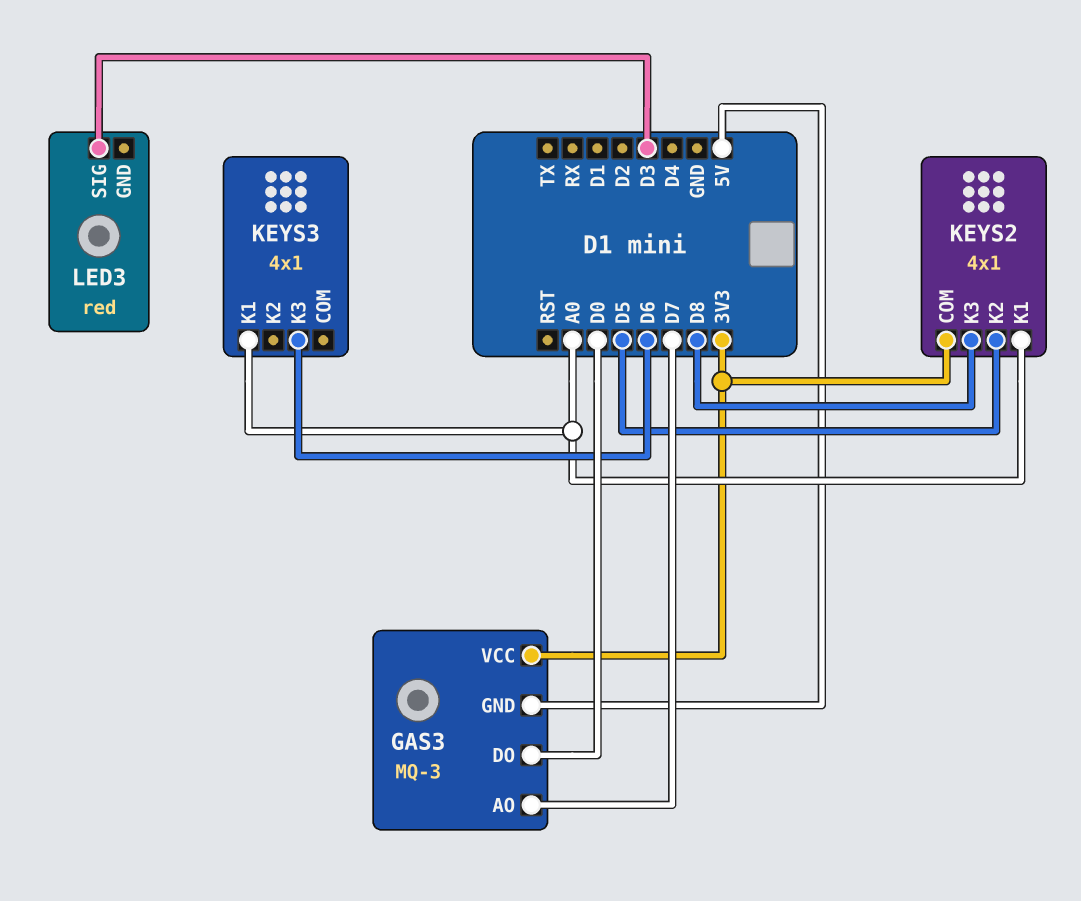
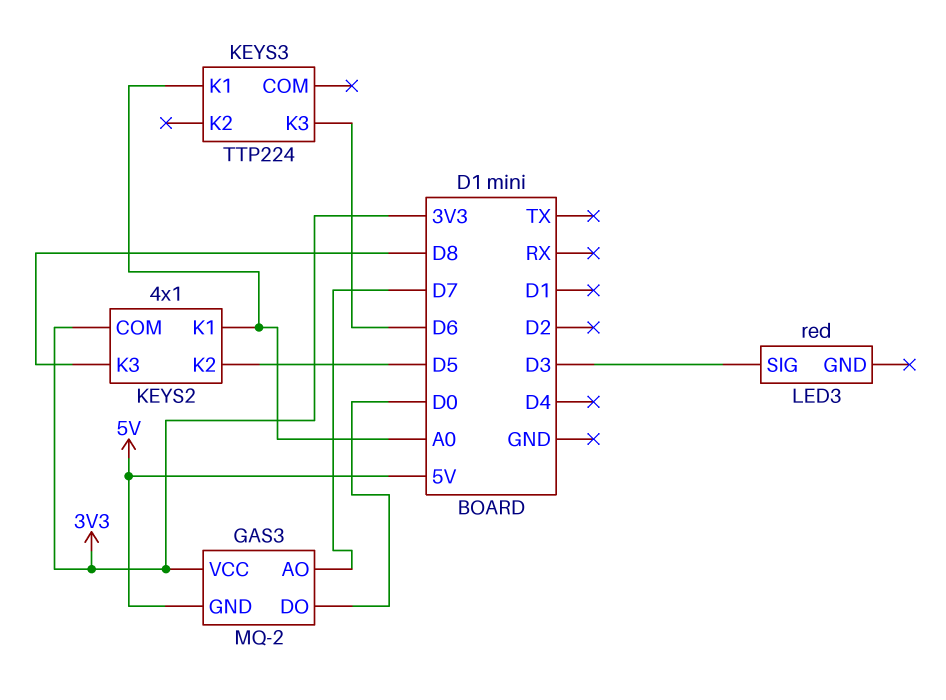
GAS3: MQ-3 -> MQ-2
KEYS3: 4x1 -> TTP224

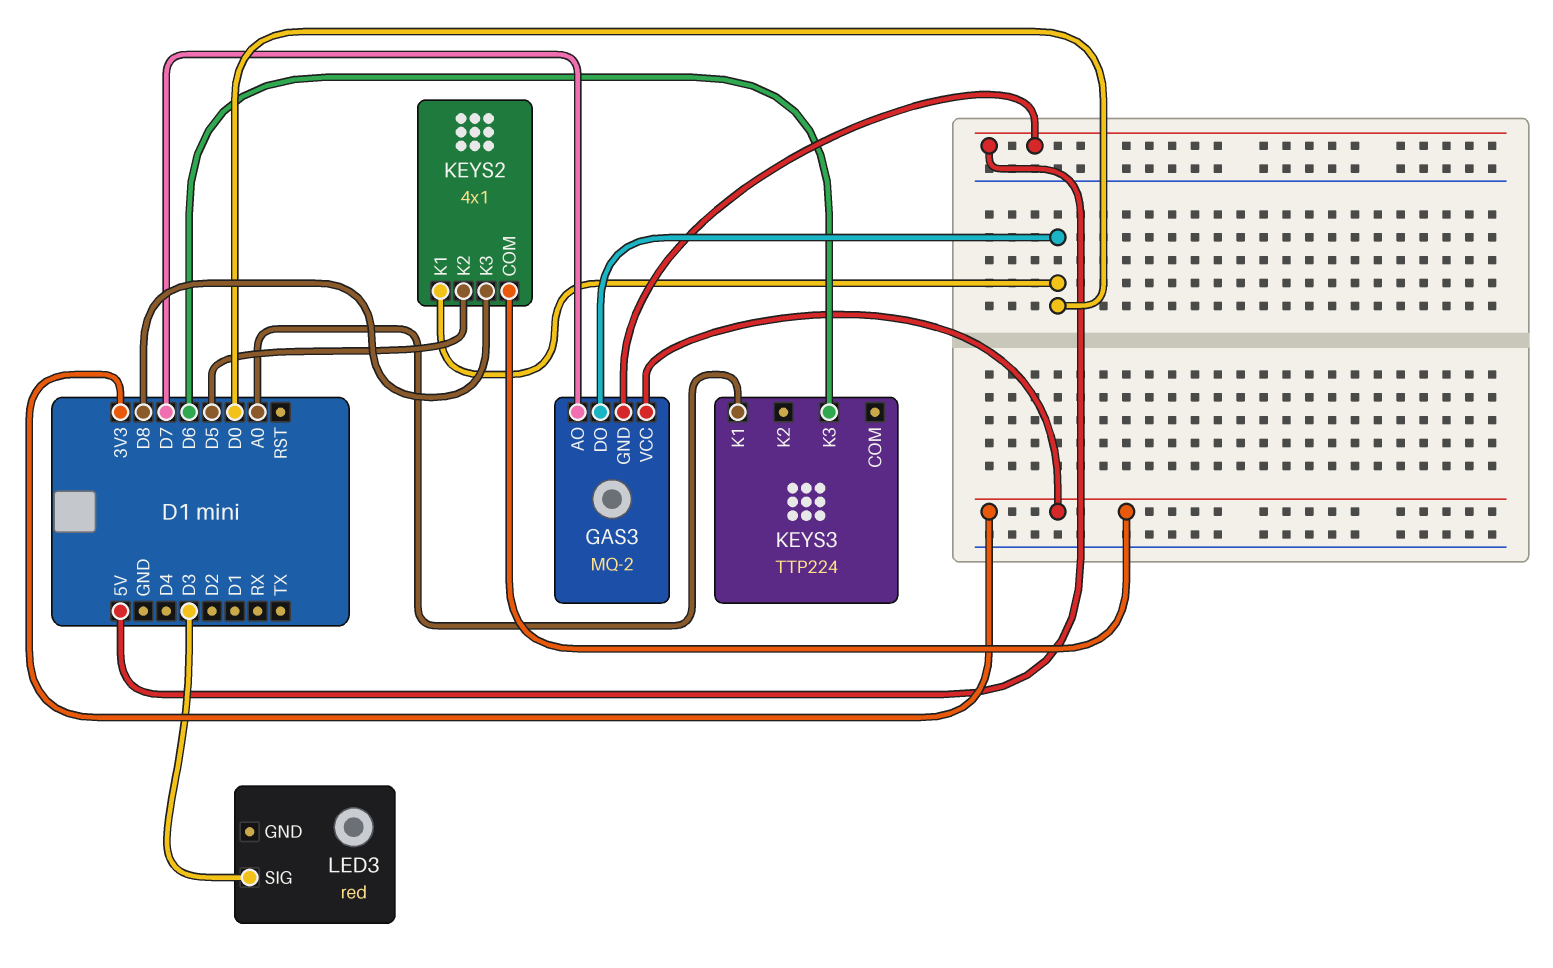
KEYS2 pin K1: A0 -> D0

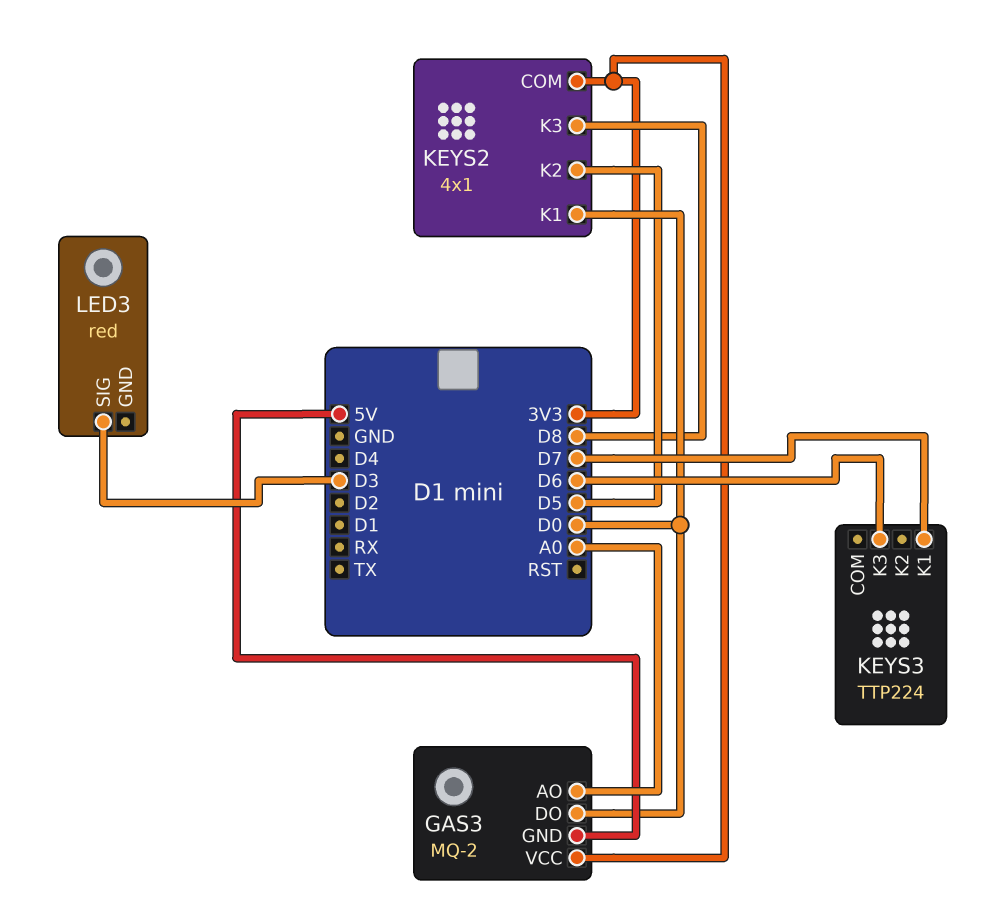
GAS3 pin AO: D7 -> A0
KEYS3 pin K1: A0 -> D7

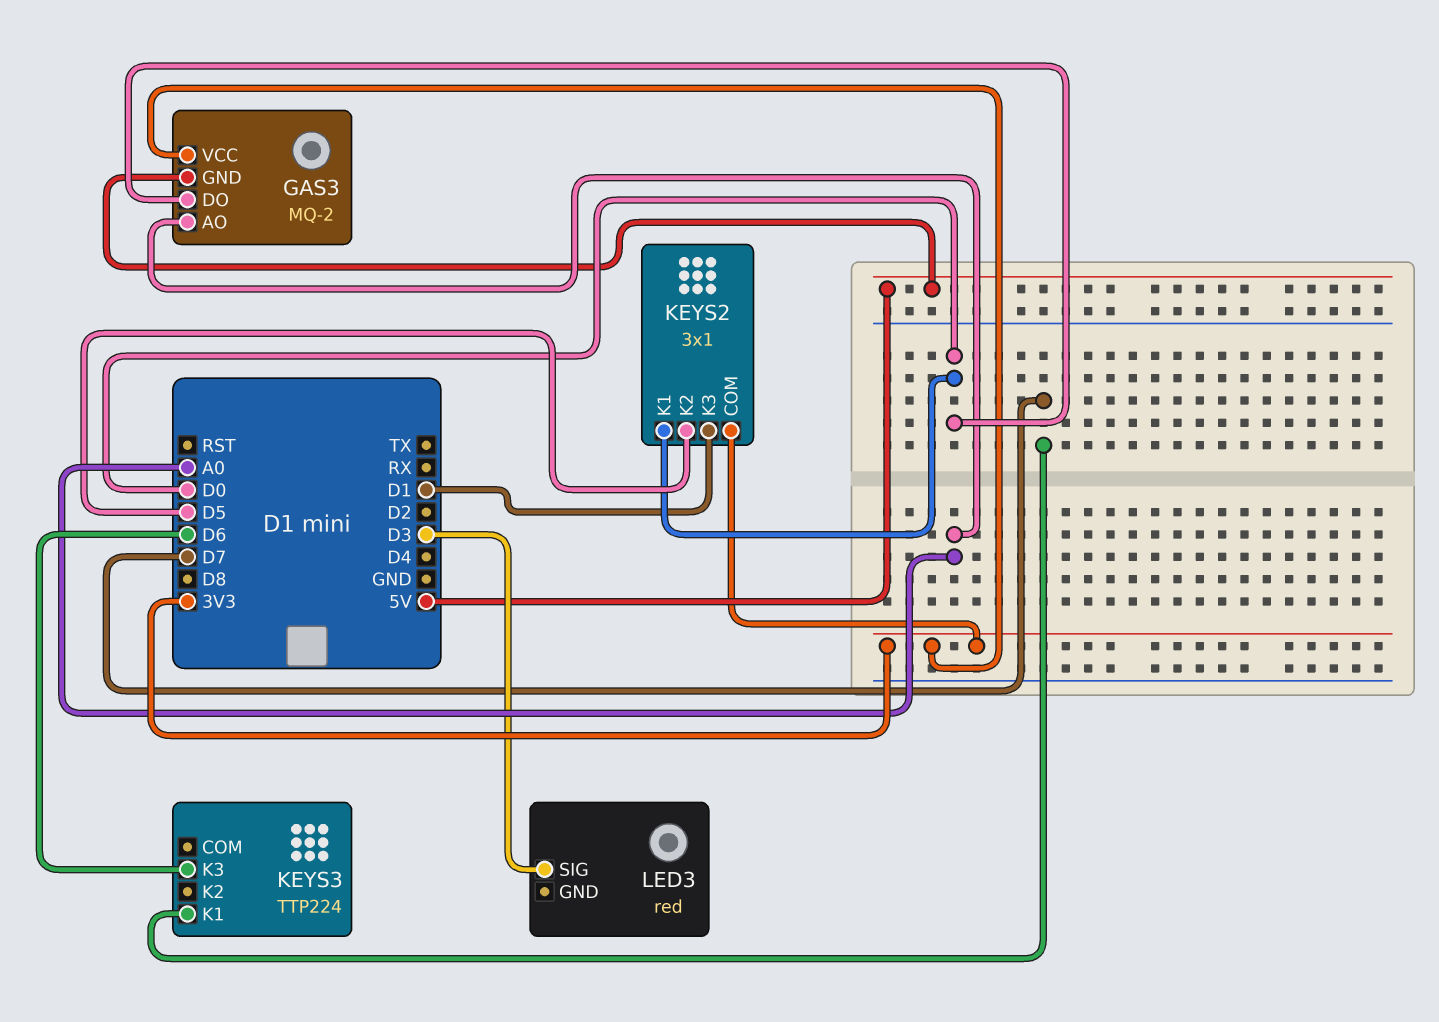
KEYS2: 4x1 -> 3x1
KEYS2 pin K3: D8 -> D1

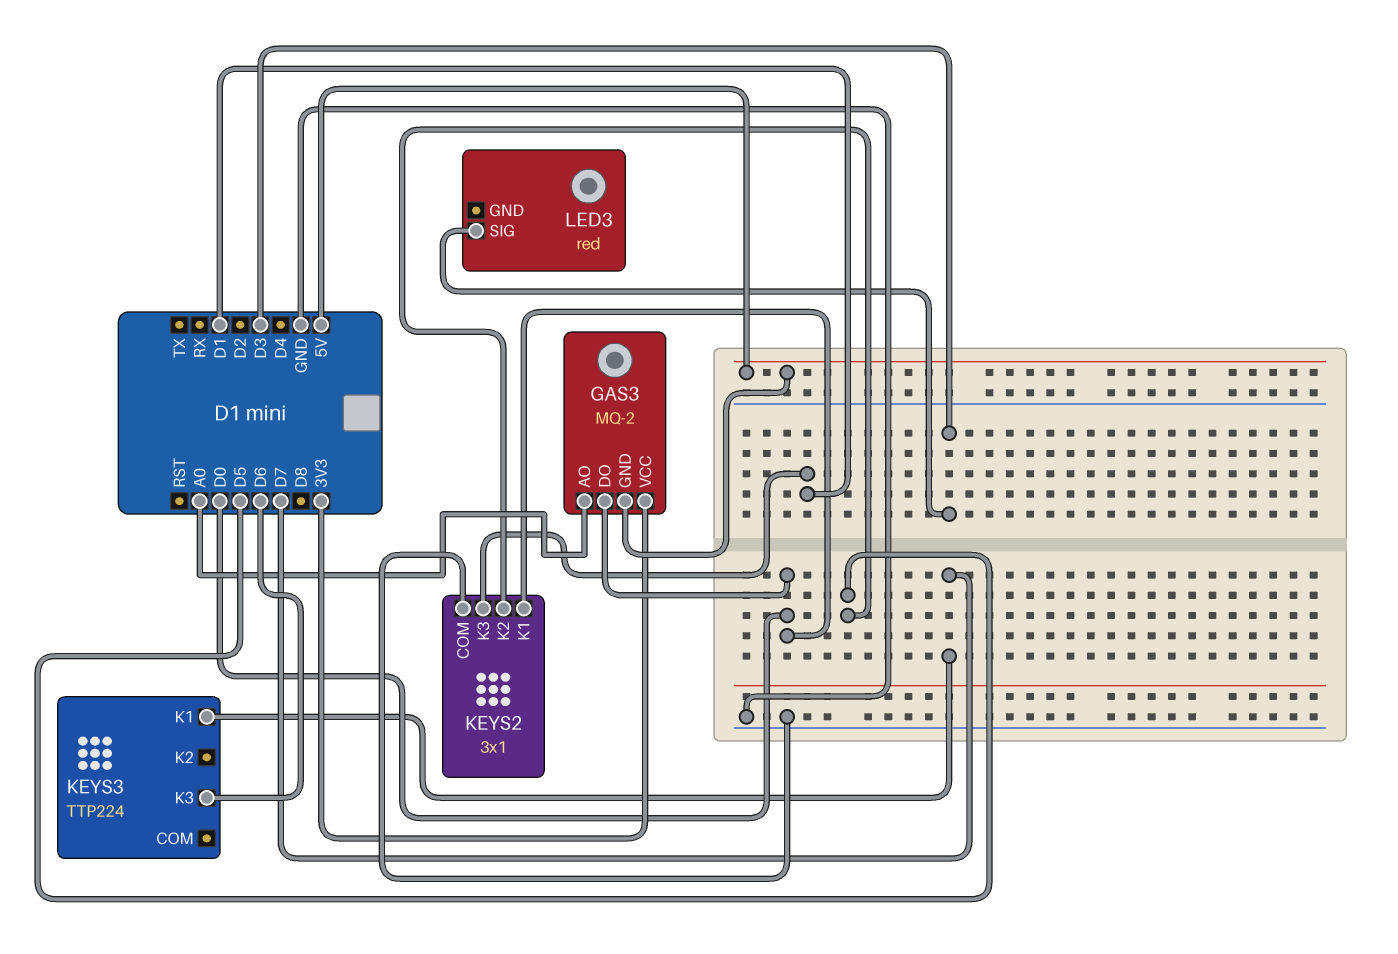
KEYS2 pin COM: 3V3 -> GND

